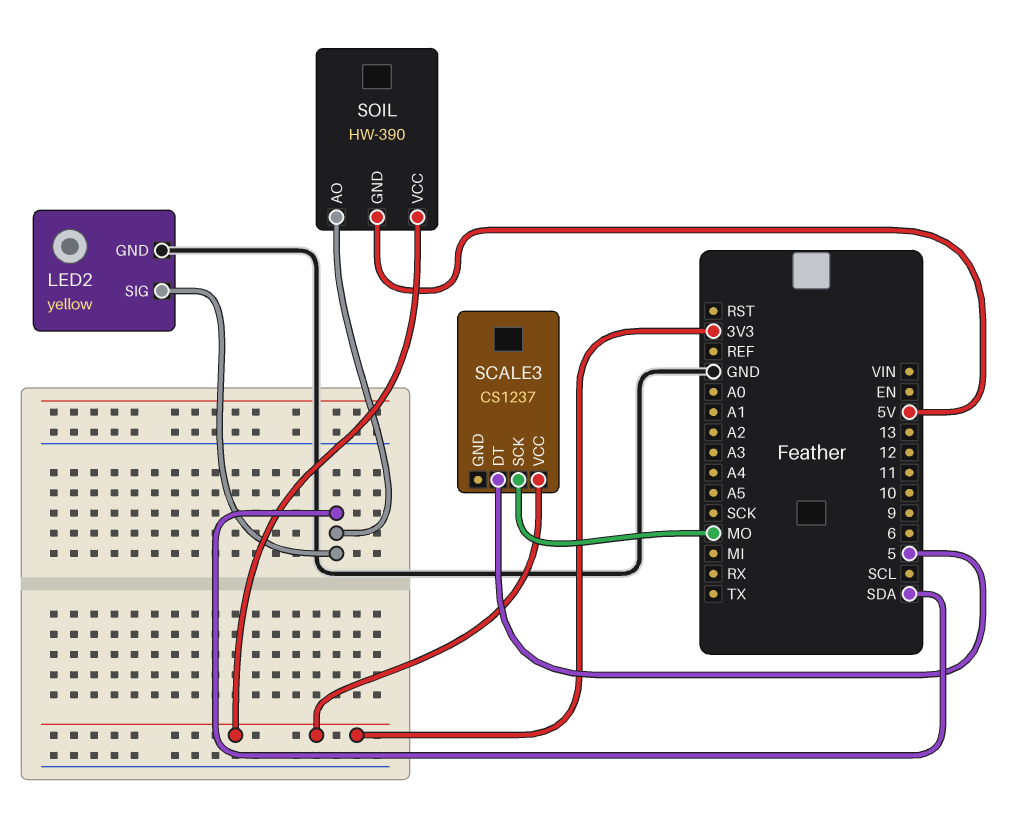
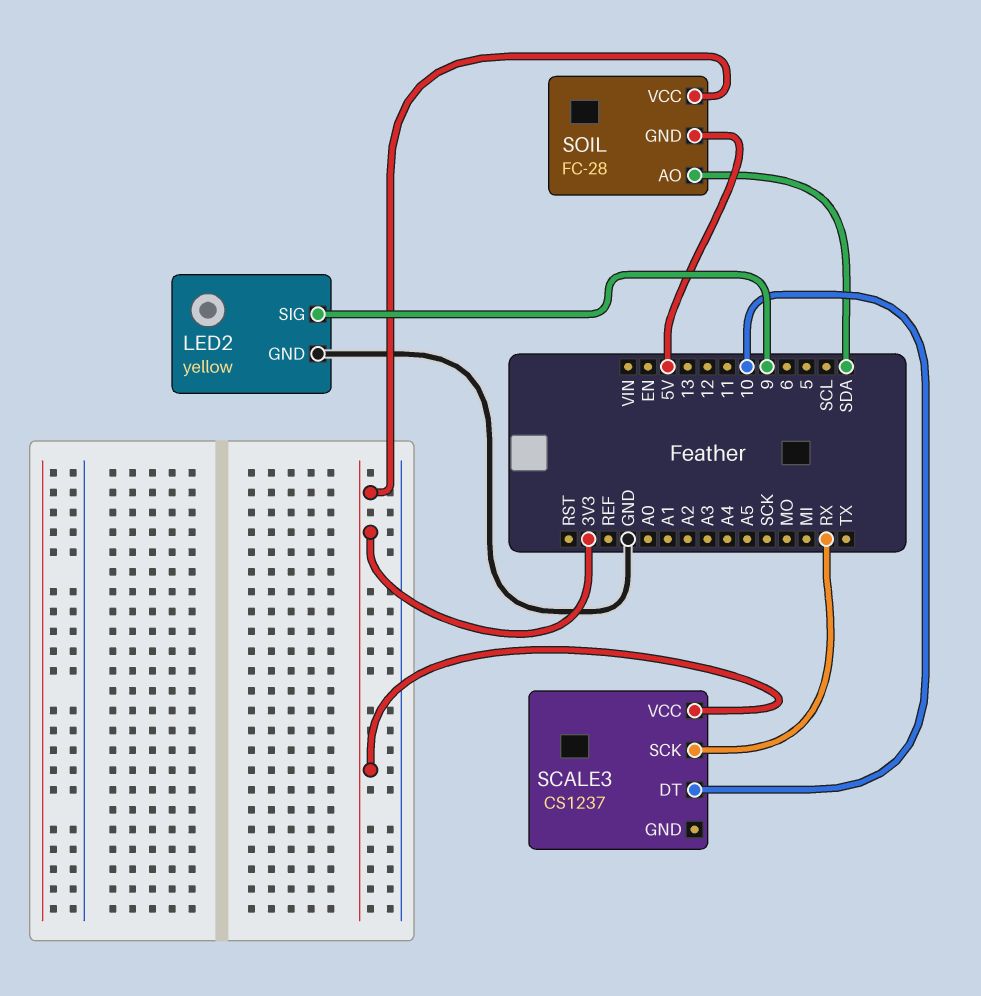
LED2 pin SIG: SDA -> 9
SCALE3 pin DT: 5 -> 10
SCALE3 pin SCK: MO -> RX
SOIL: HW-390 -> FC-28

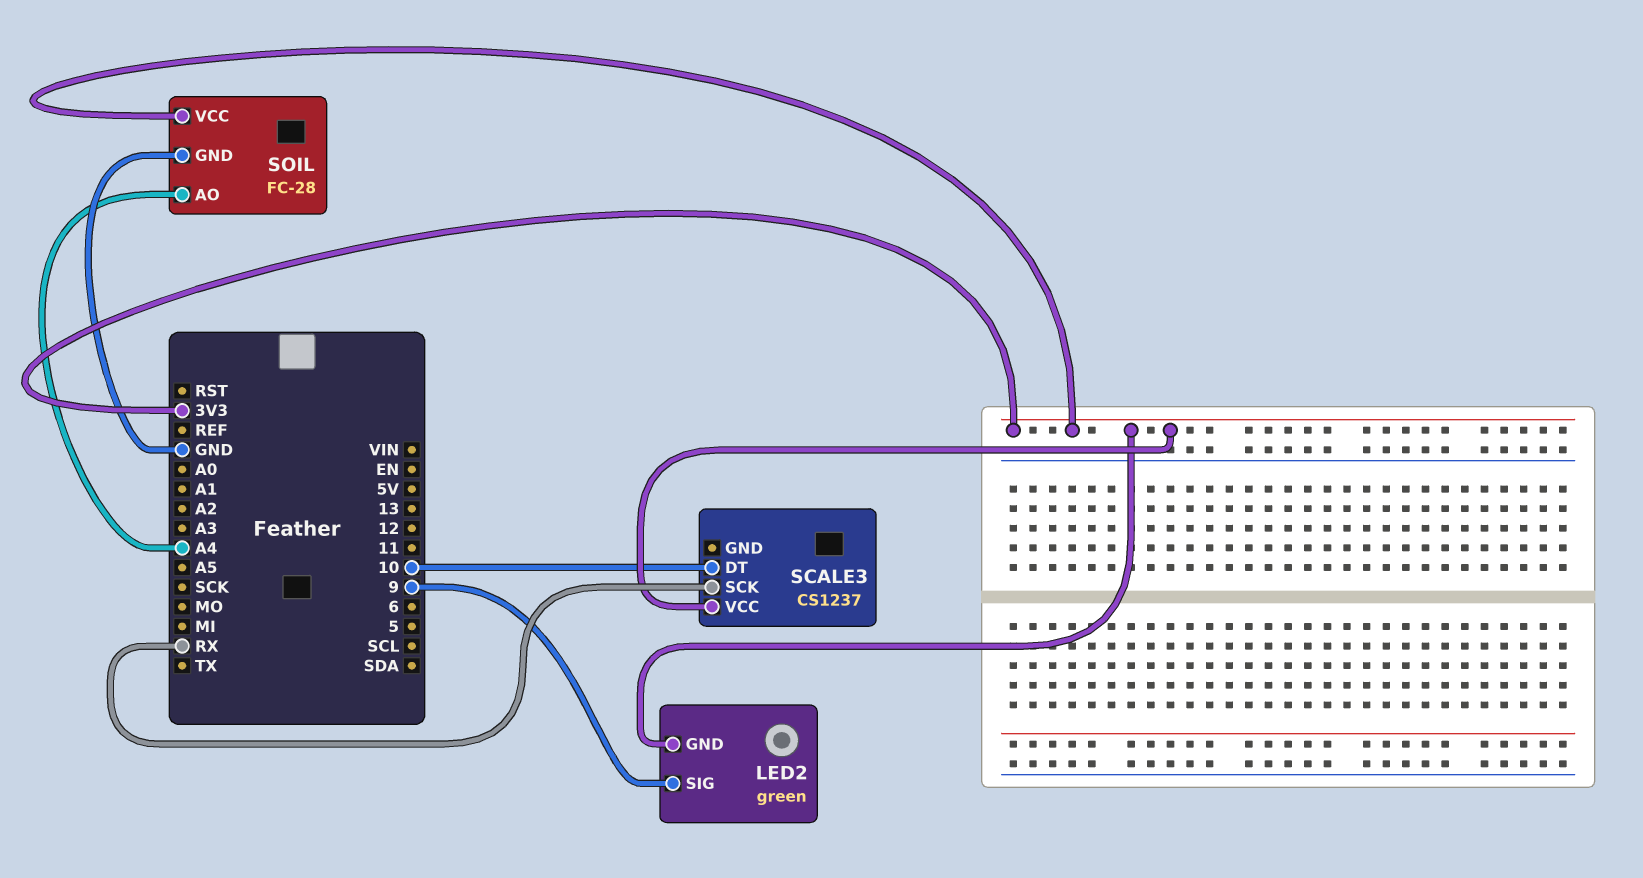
LED2: yellow -> green
LED2 pin GND: GND -> 3V3
SOIL pin AO: SDA -> A4
SOIL pin GND: 5V -> GND

